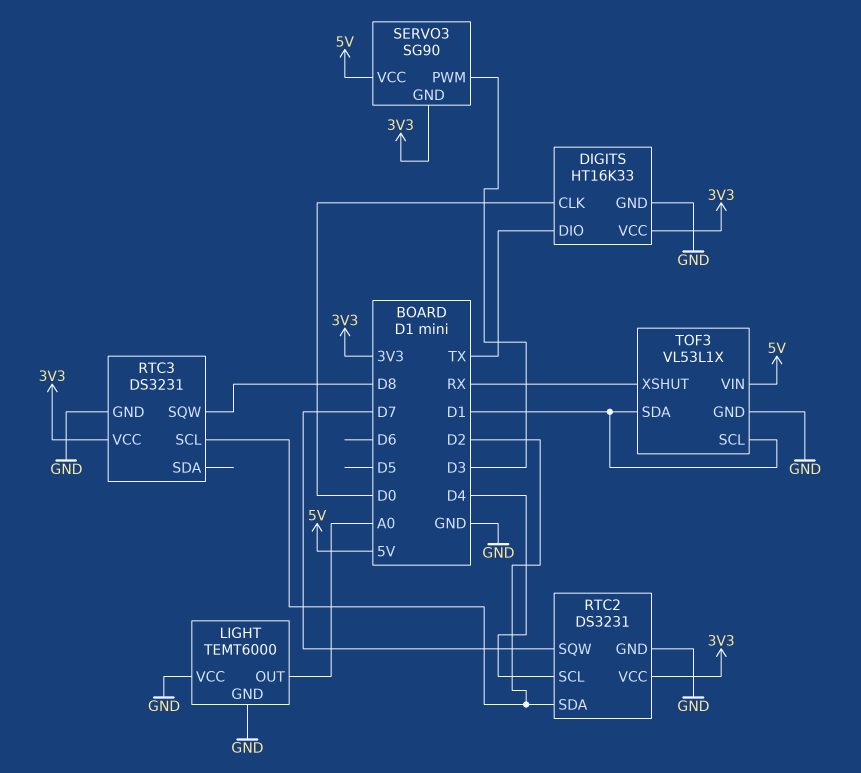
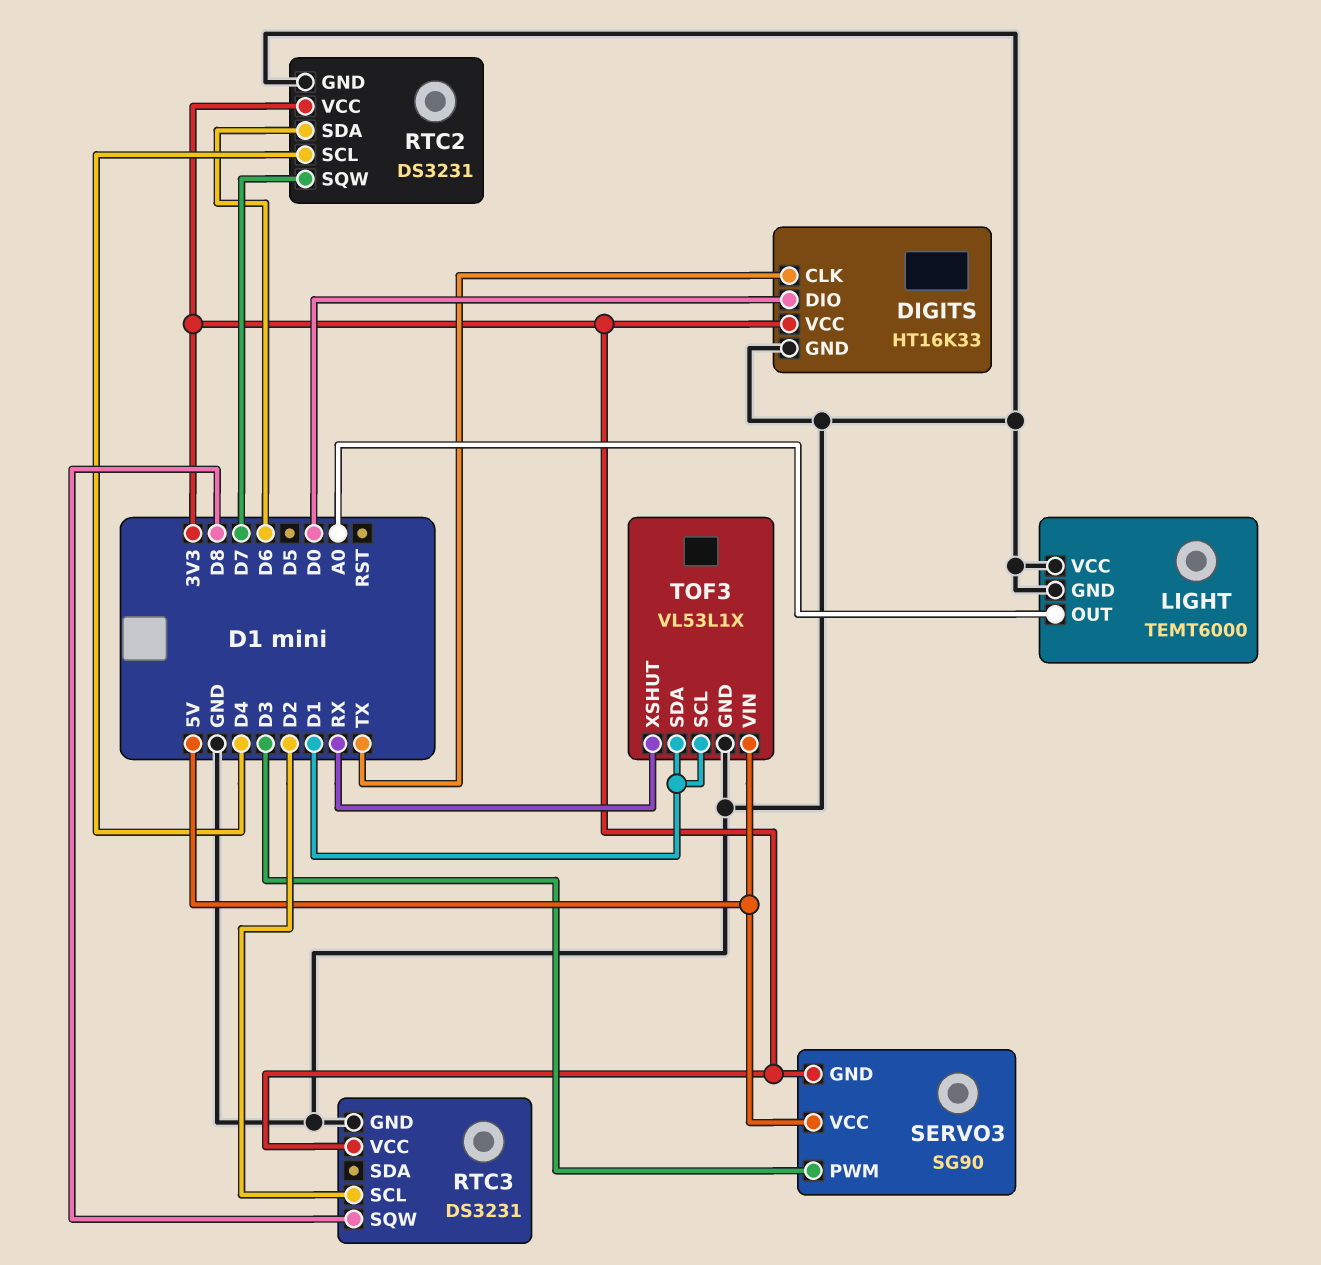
DIGITS pin CLK: D0 -> TX
DIGITS pin DIO: TX -> D0
RTC2 pin SDA: D2 -> D6

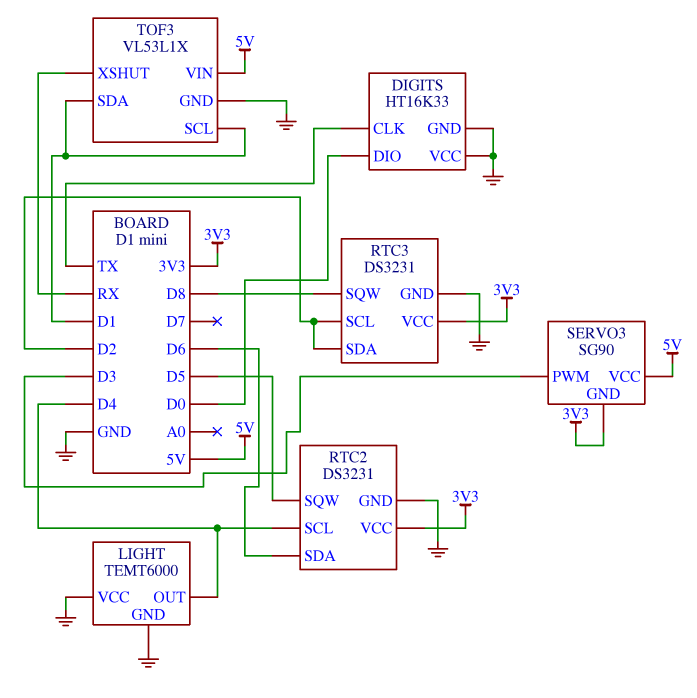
DIGITS pin VCC: 3V3 -> GND
LIGHT pin OUT: A0 -> D4
RTC2 pin SQW: D7 -> D5
RTC3 pin SDA: none -> D2

